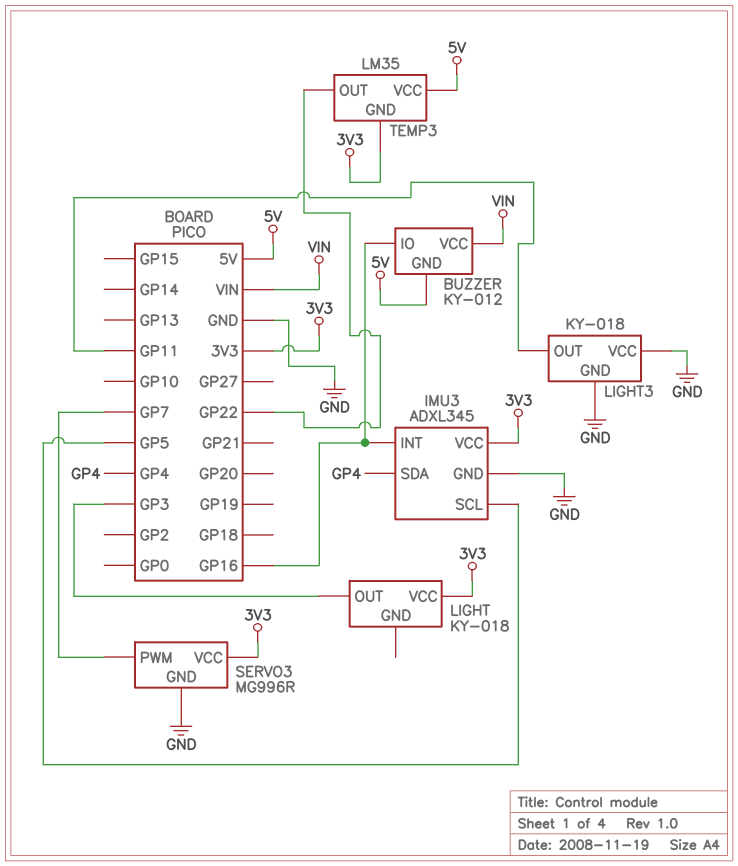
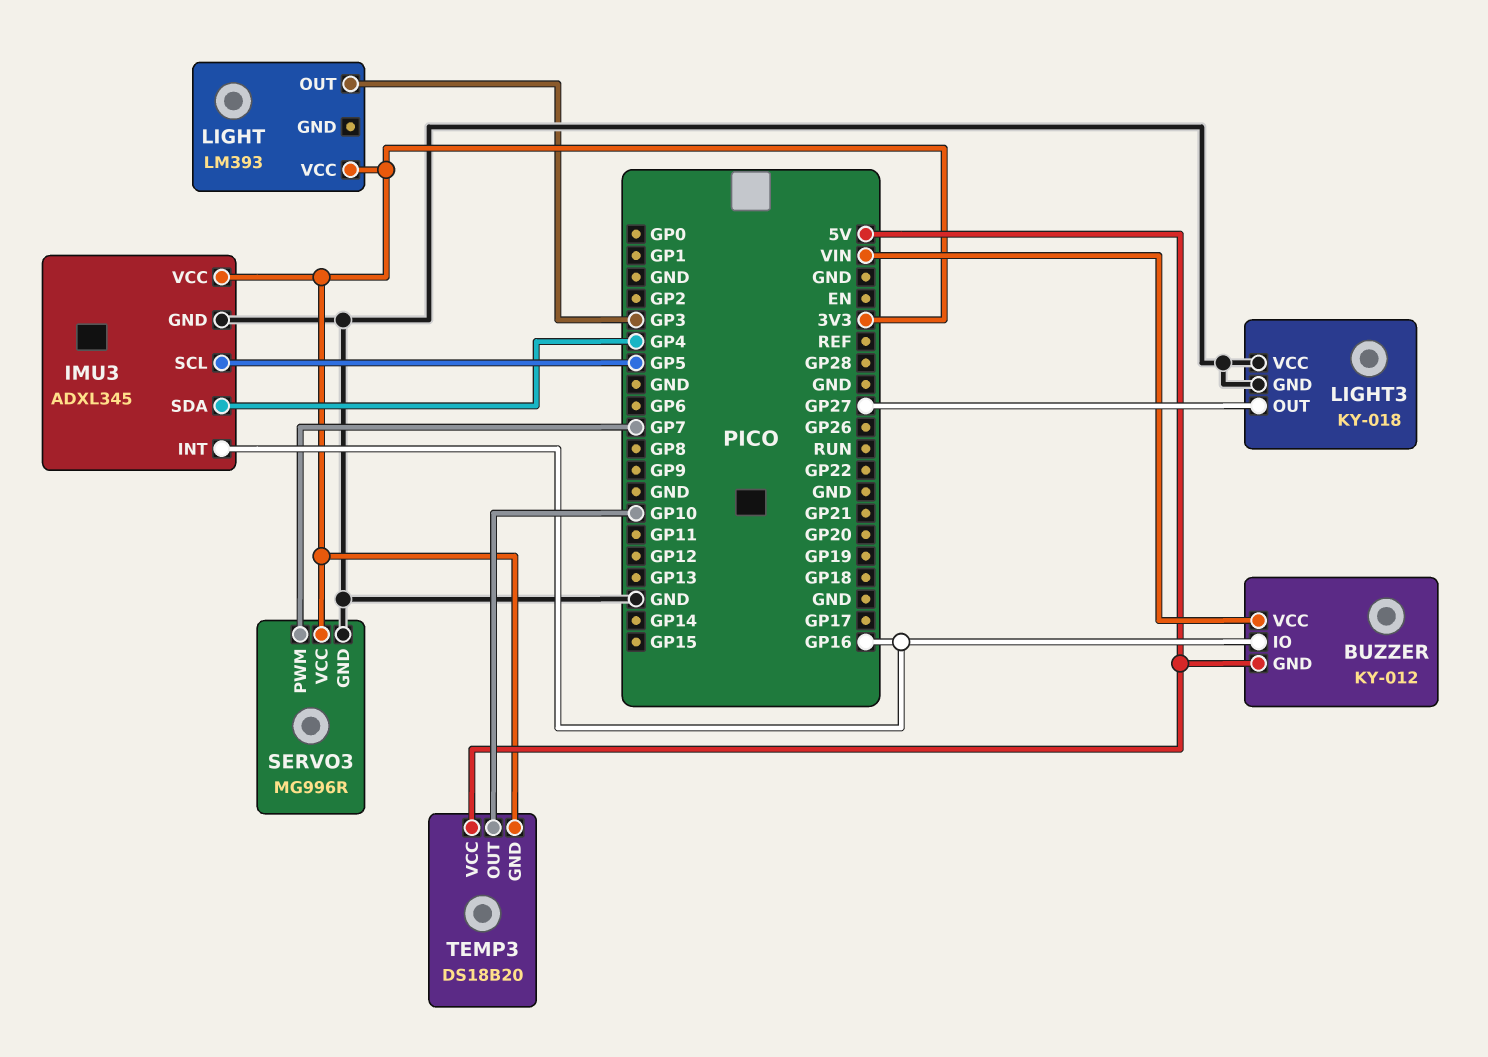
LIGHT: KY-018 -> LM393
LIGHT3 pin OUT: GP11 -> GP27
TEMP3: LM35 -> DS18B20
TEMP3 pin OUT: GP22 -> GP10

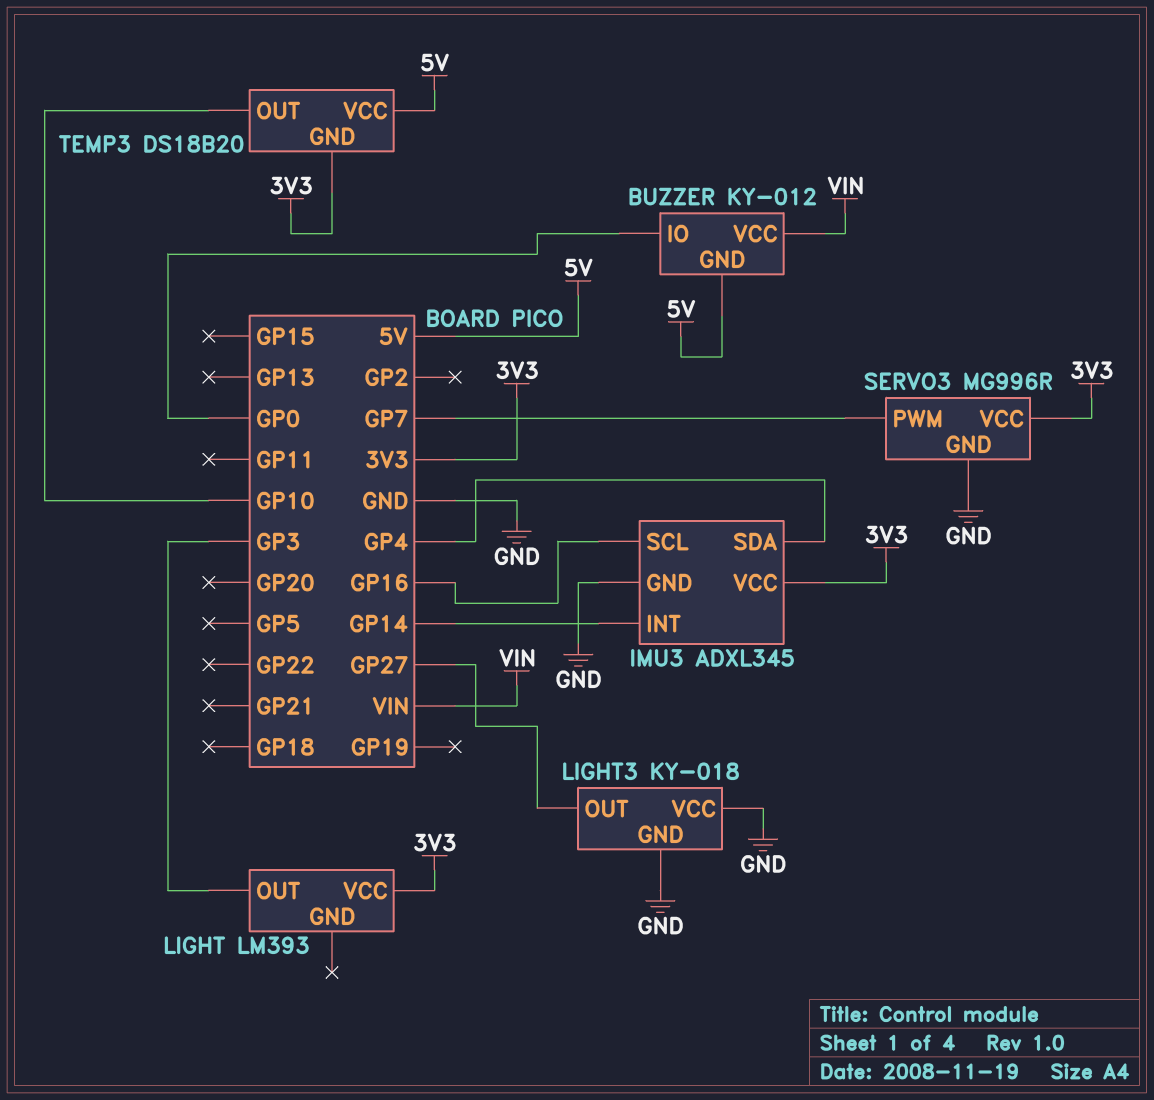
BUZZER pin IO: GP16 -> GP0
IMU3 pin INT: GP16 -> GP14
IMU3 pin SCL: GP5 -> GP16

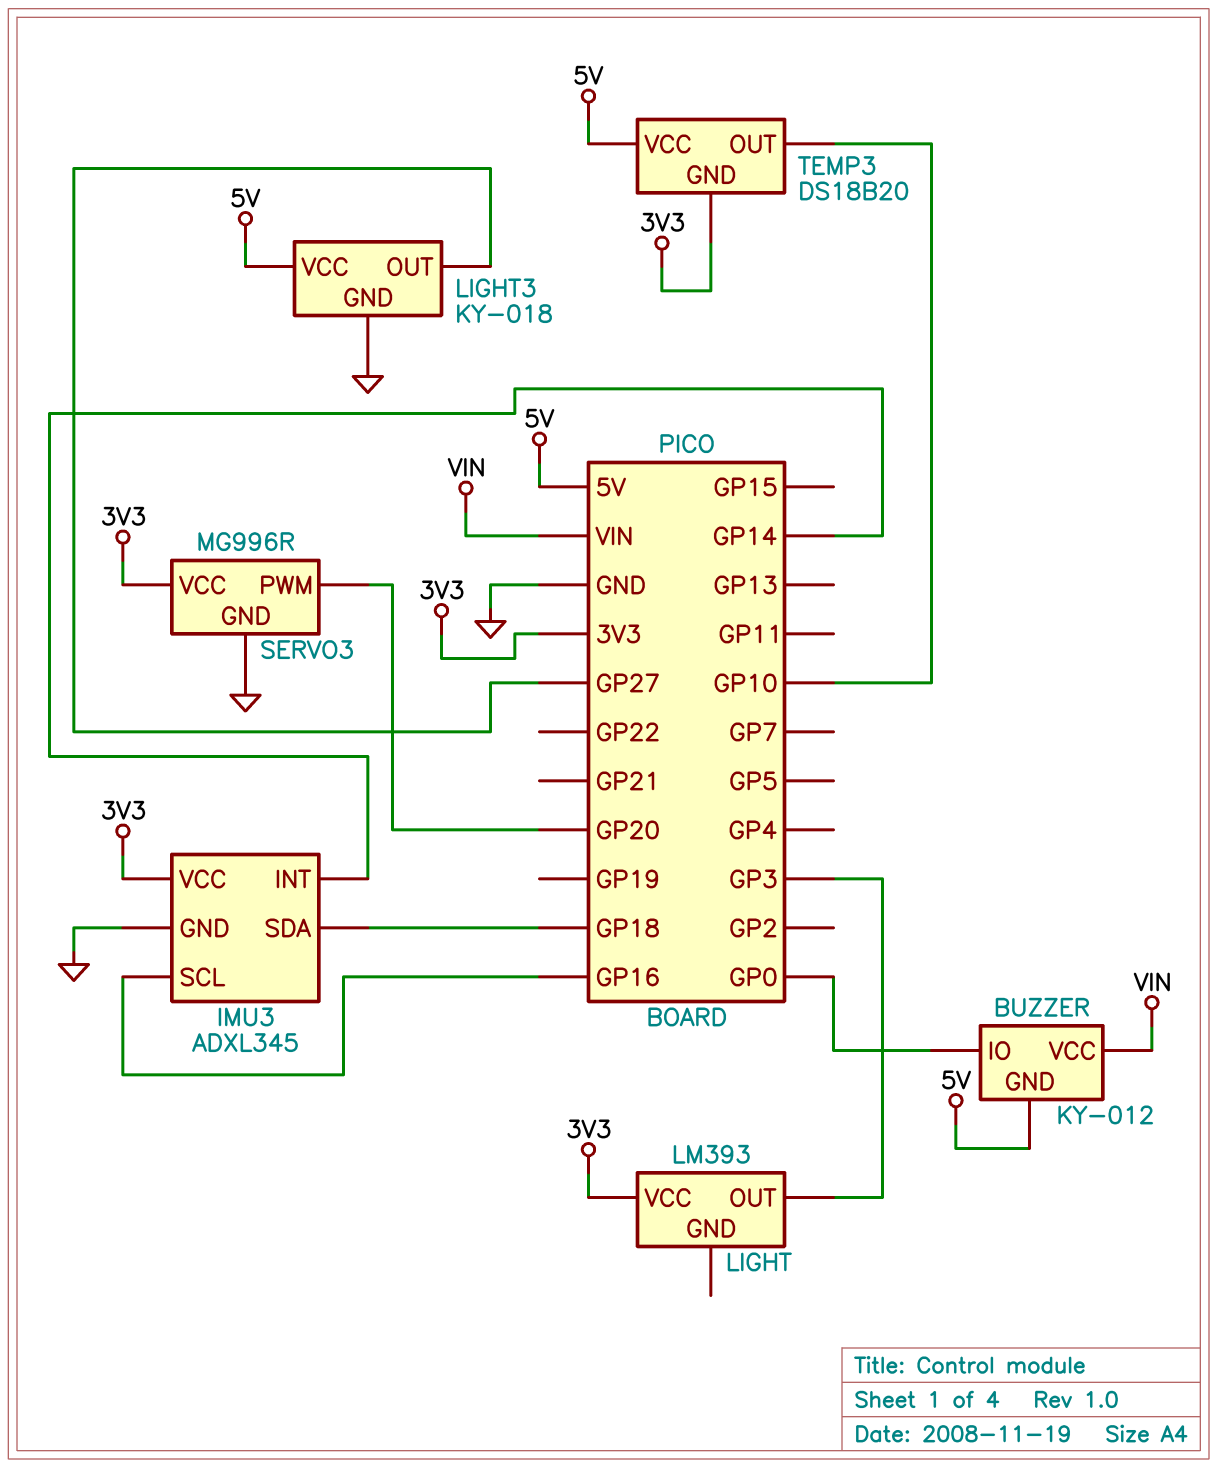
IMU3 pin SDA: GP4 -> GP18
LIGHT3 pin VCC: GND -> 5V
SERVO3 pin PWM: GP7 -> GP20

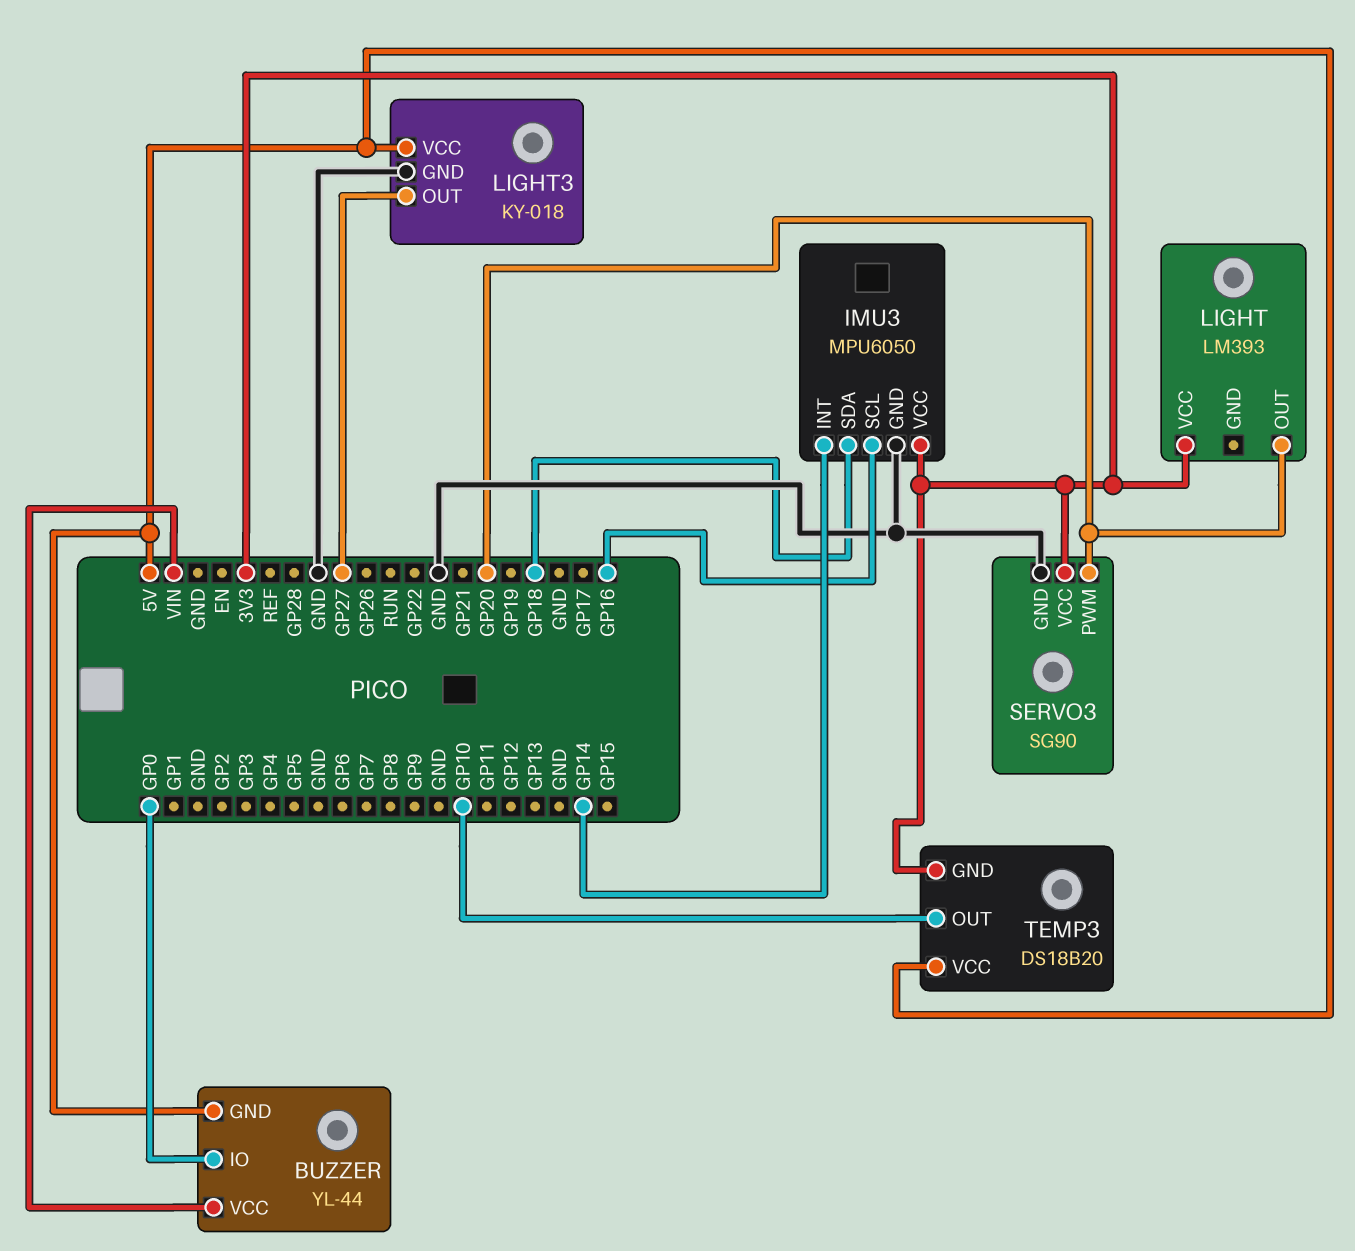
BUZZER: KY-012 -> YL-44
IMU3: ADXL345 -> MPU6050
LIGHT pin OUT: GP3 -> GP20
SERVO3: MG996R -> SG90

